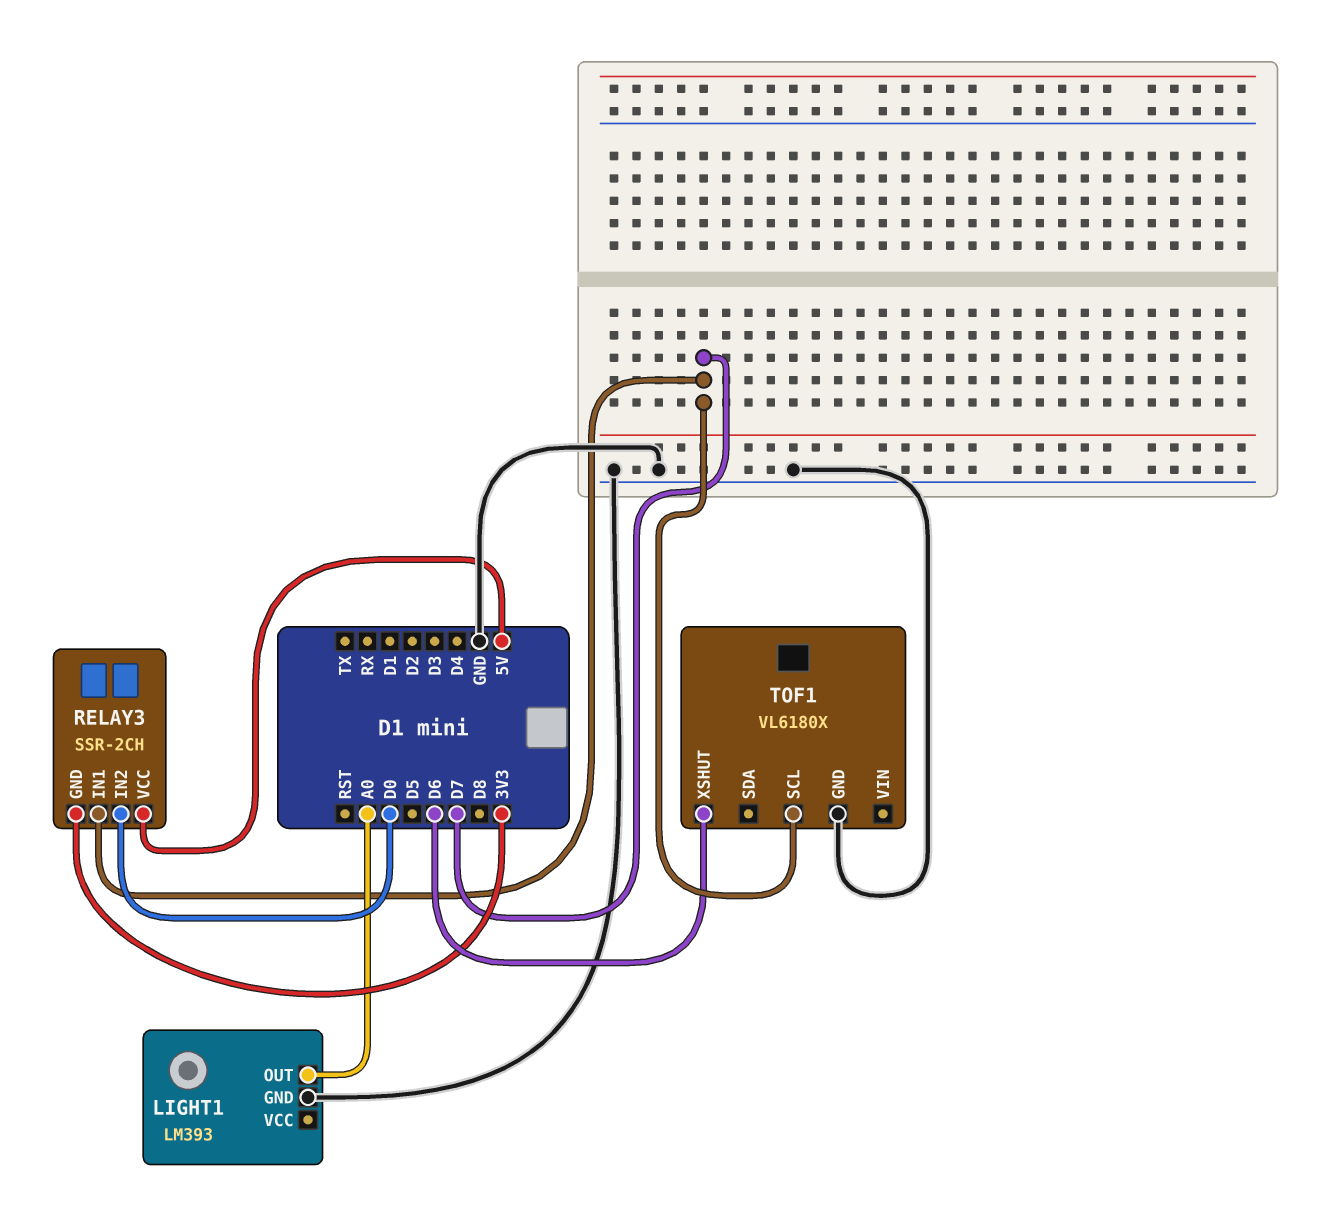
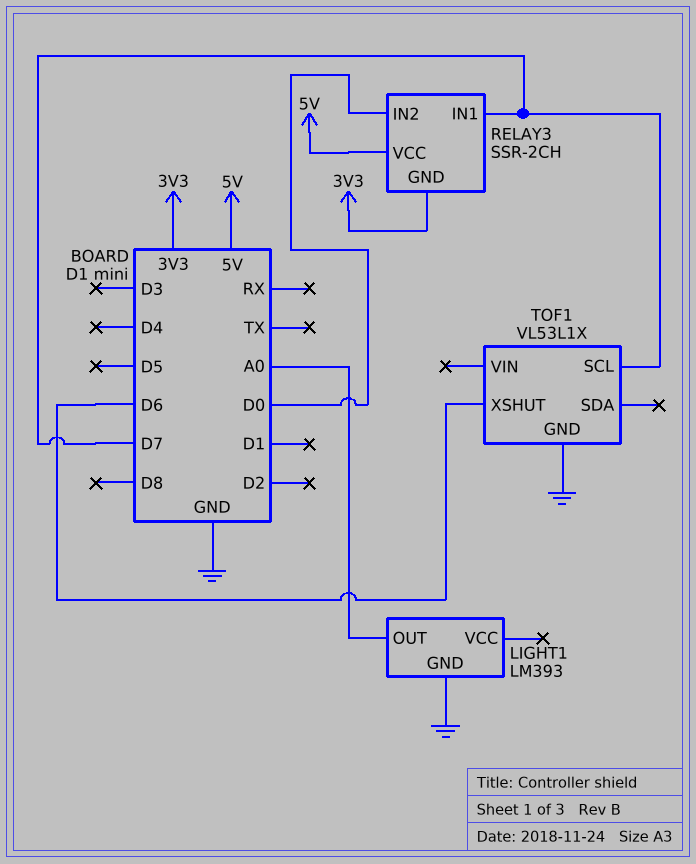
TOF1: VL6180X -> VL53L1X

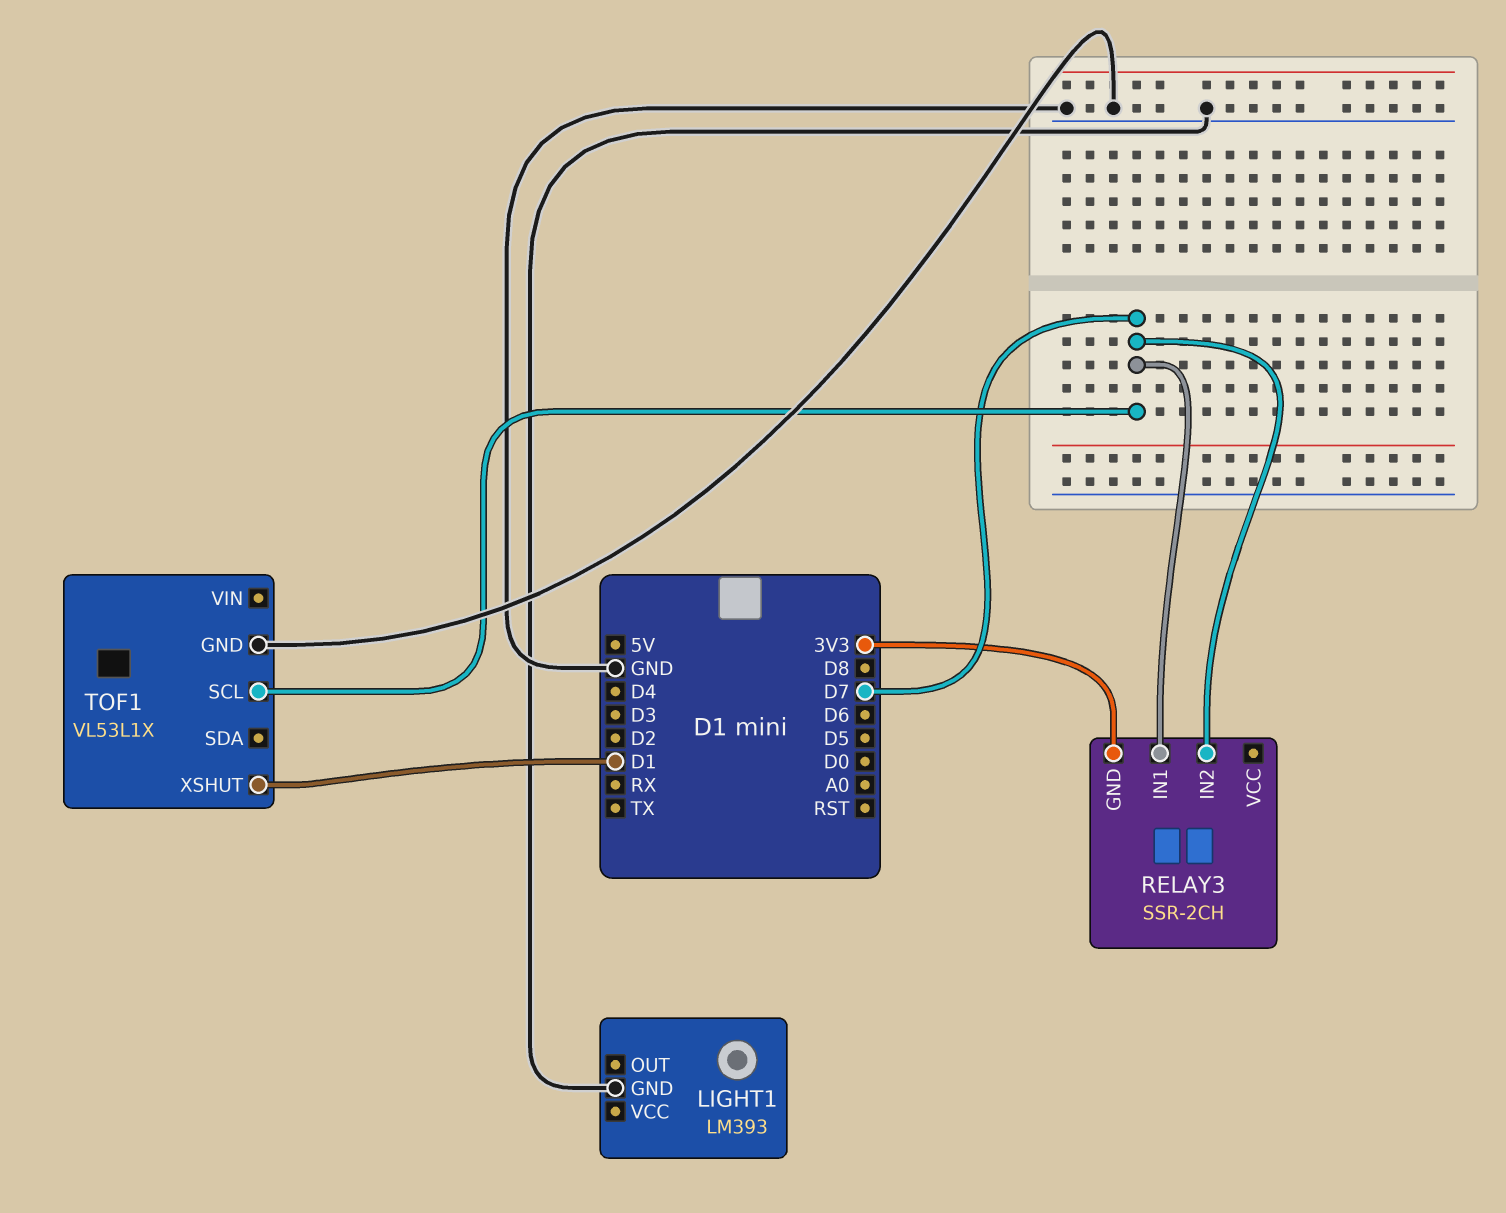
LIGHT1 pin OUT: A0 -> none
RELAY3 pin IN2: D0 -> D7
RELAY3 pin VCC: 5V -> none
TOF1 pin XSHUT: D6 -> D1

